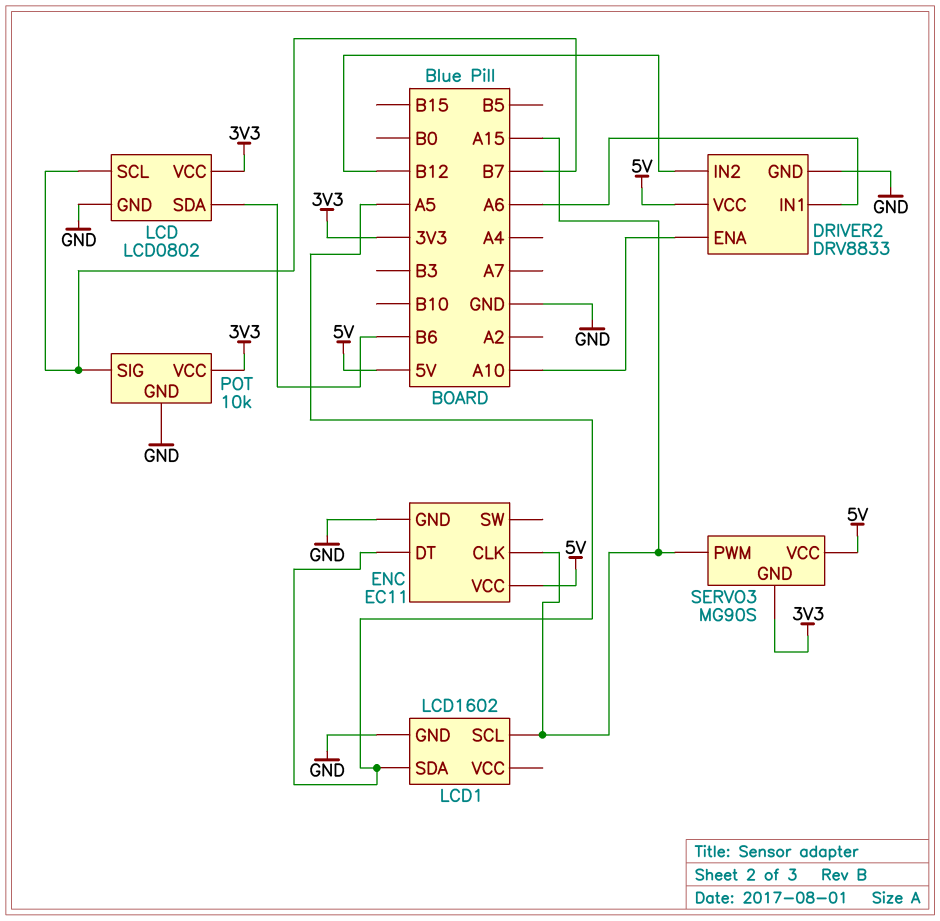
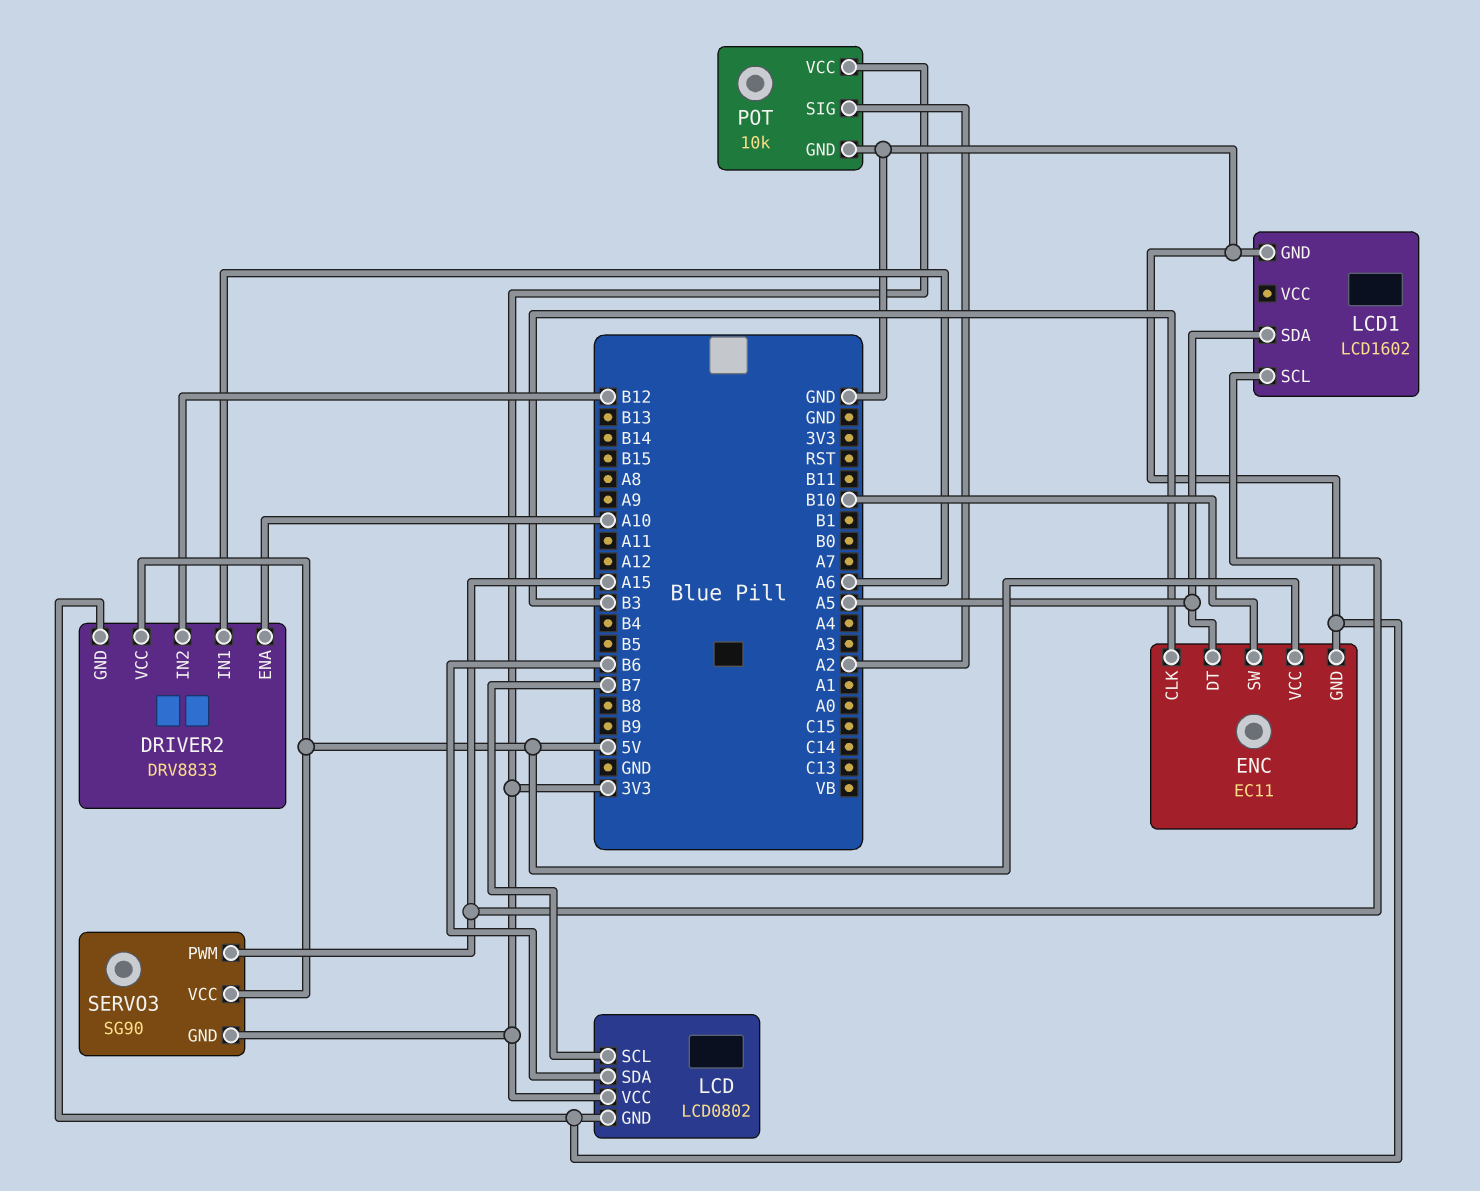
ENC pin CLK: A15 -> B3
ENC pin SW: none -> B10
POT pin SIG: B7 -> A2
SERVO3: MG90S -> SG90

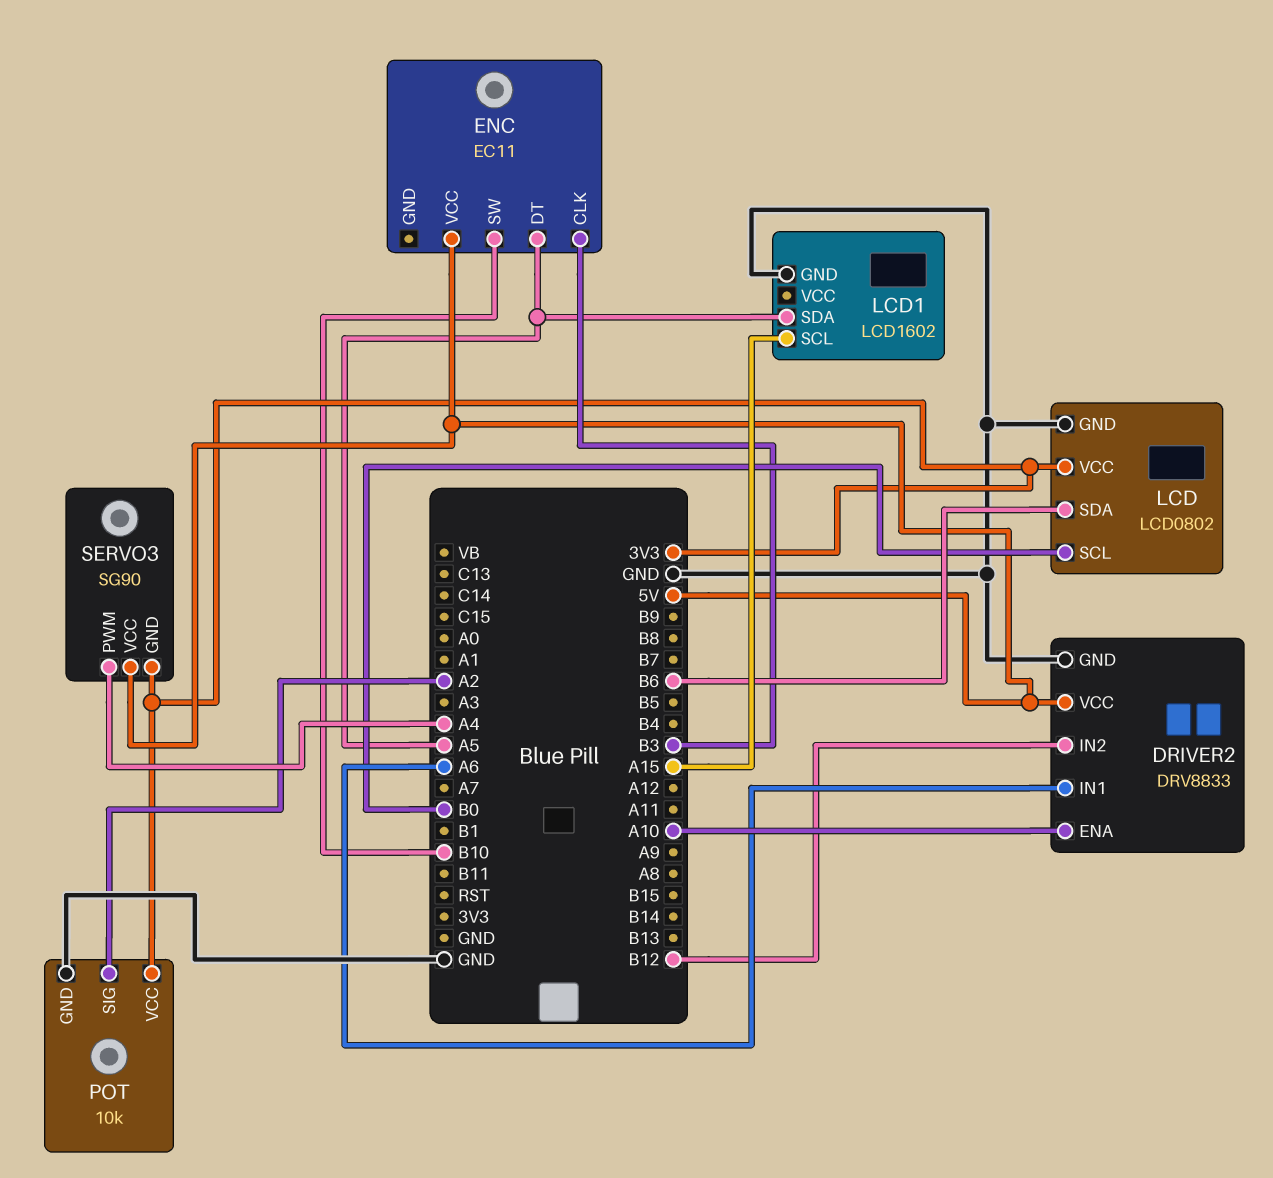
ENC pin GND: GND -> none
LCD pin SCL: B7 -> B0
SERVO3 pin PWM: A15 -> A4

